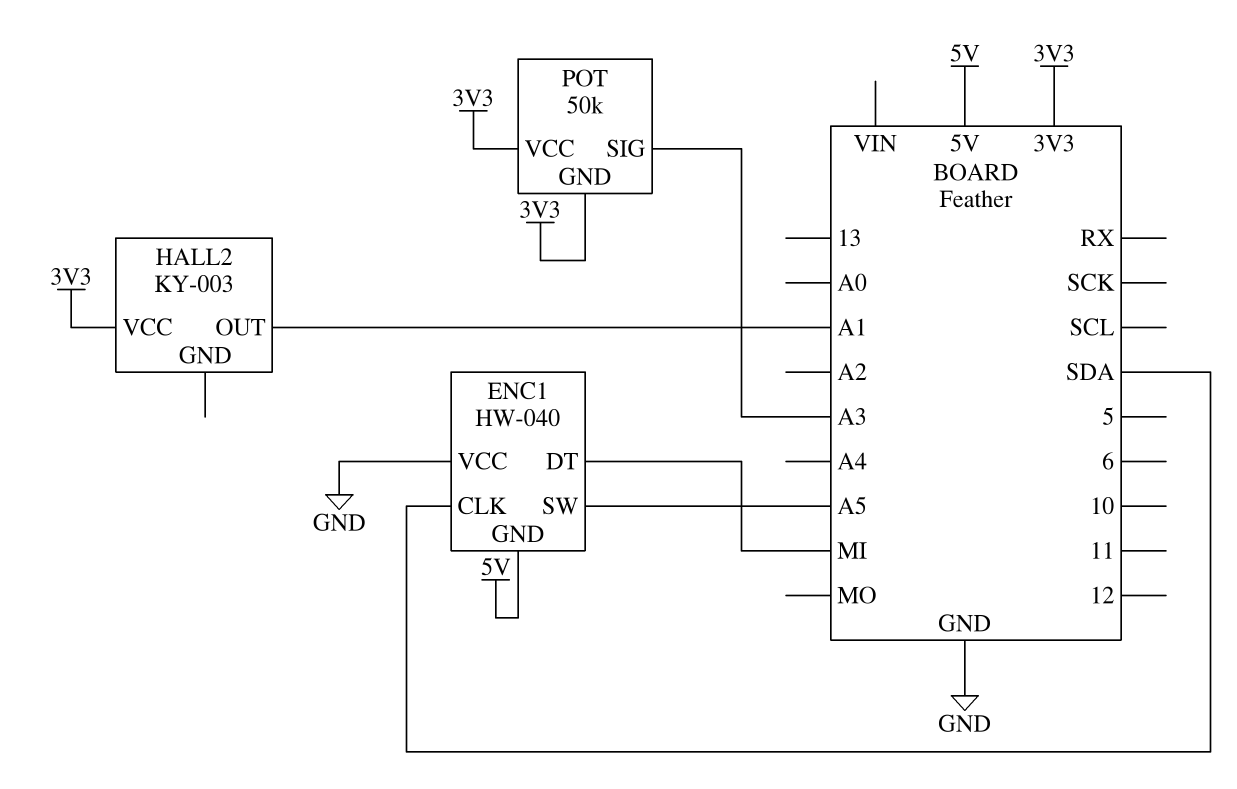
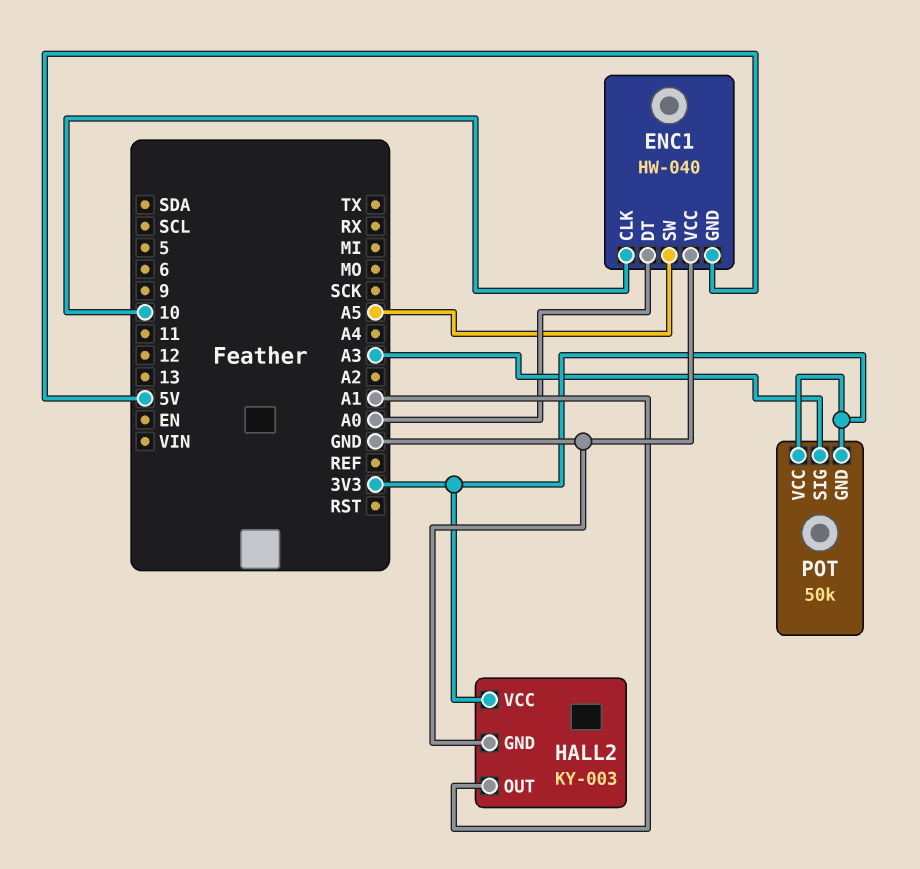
ENC1 pin CLK: SDA -> 10
ENC1 pin DT: MI -> A0
HALL2 pin GND: none -> GND

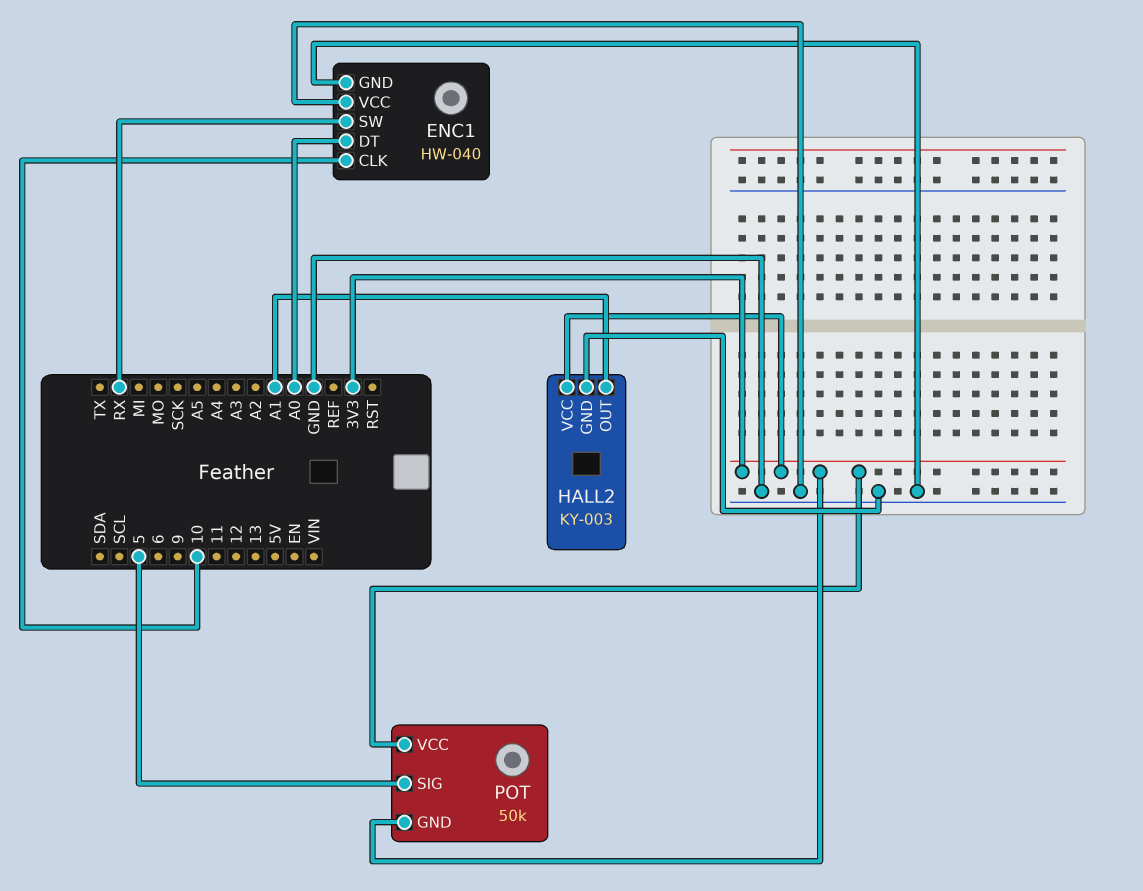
ENC1 pin GND: 5V -> GND
ENC1 pin SW: A5 -> RX
POT pin SIG: A3 -> 5

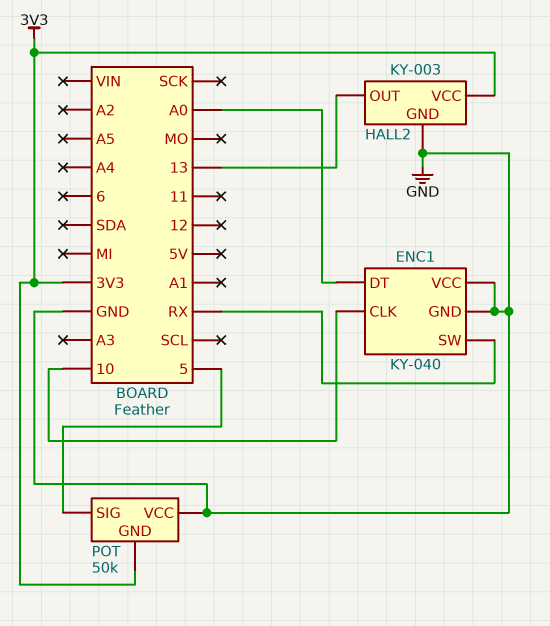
ENC1: HW-040 -> KY-040
HALL2 pin OUT: A1 -> 13
POT pin VCC: 3V3 -> GND

